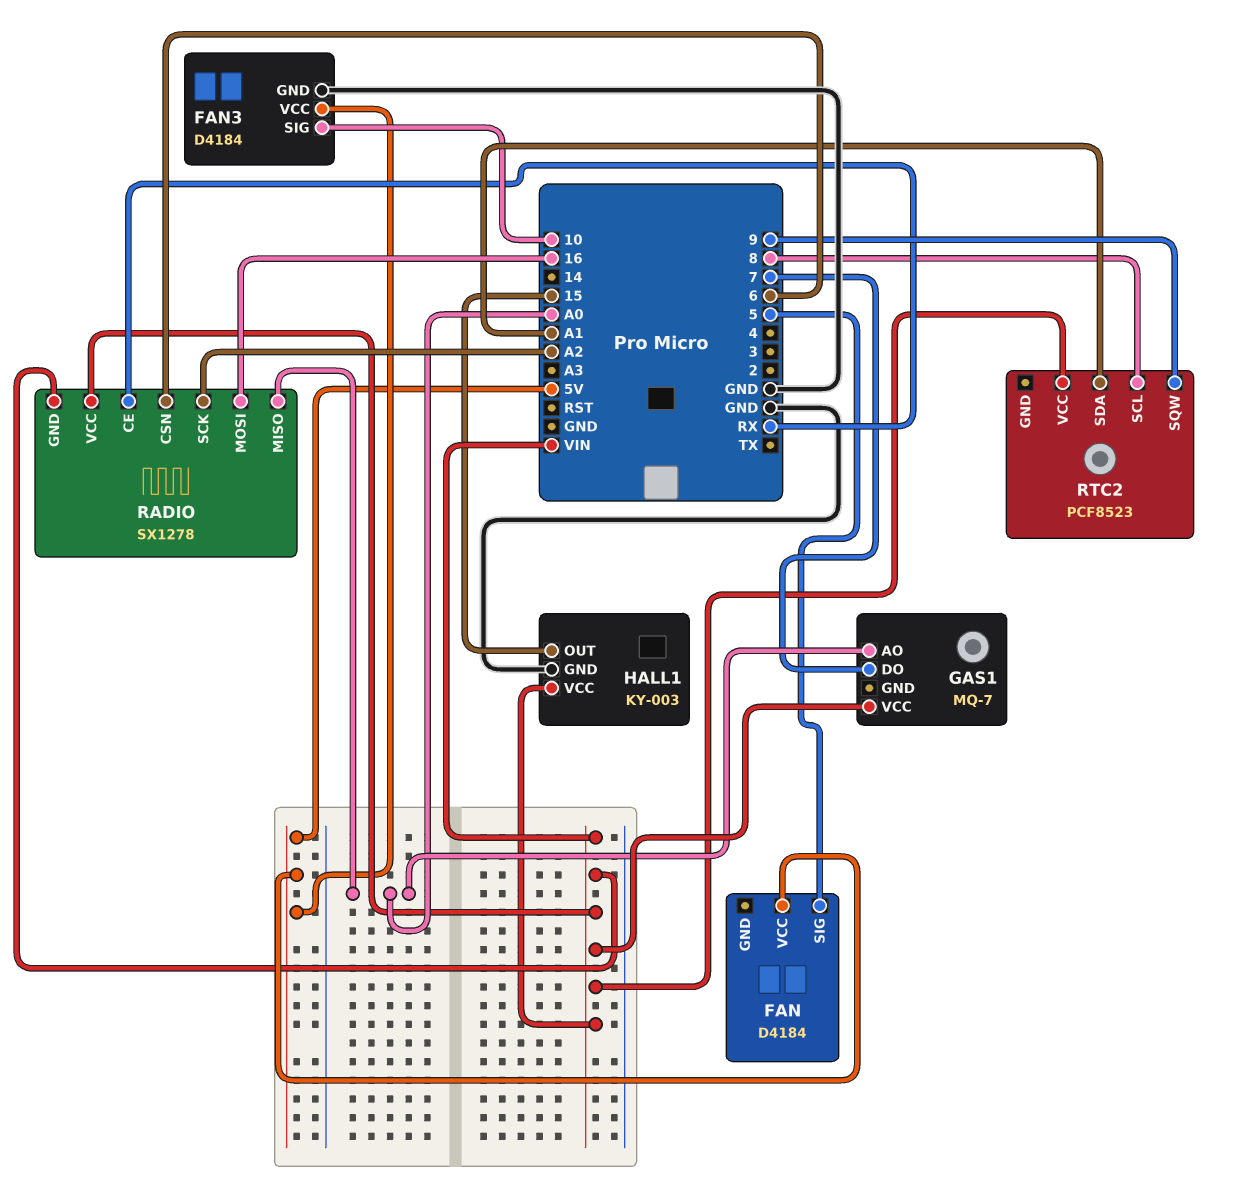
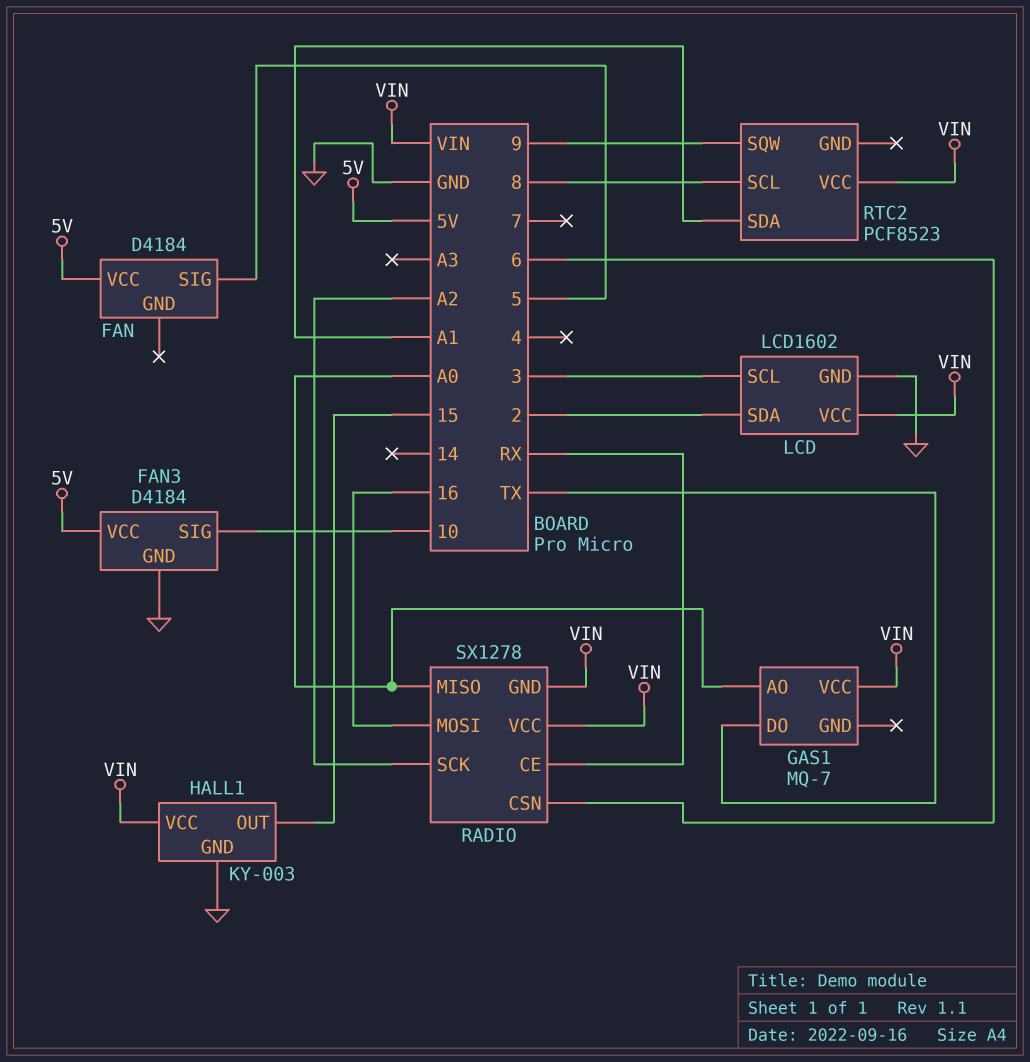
GAS1 pin DO: 7 -> TX
LCD: none -> LCD1602
LCD pin GND: none -> GND
LCD pin SCL: none -> 3
LCD pin SDA: none -> 2
LCD pin VCC: none -> VIN

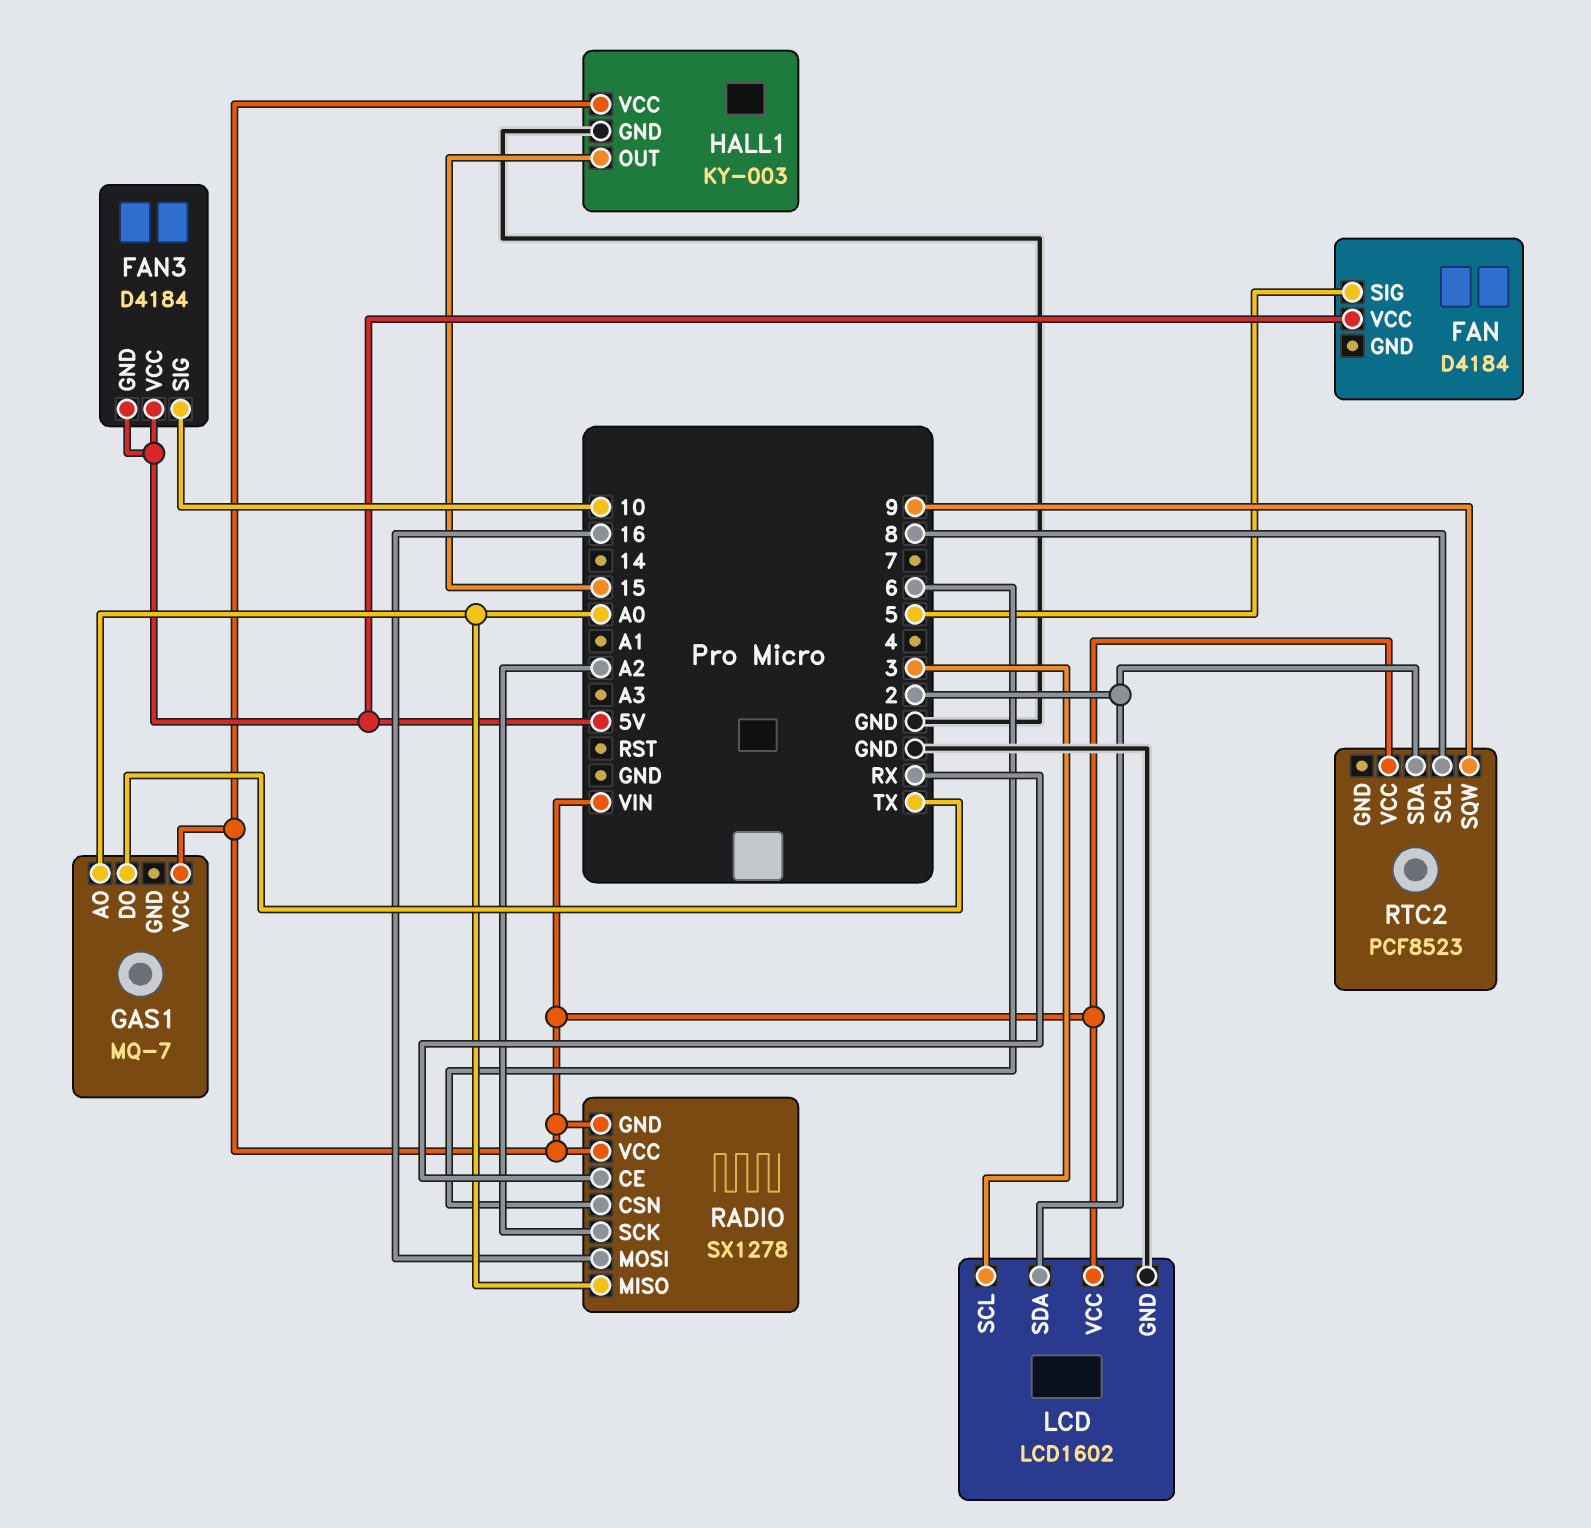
FAN3 pin GND: GND -> 5V
RTC2 pin SDA: A1 -> 2

